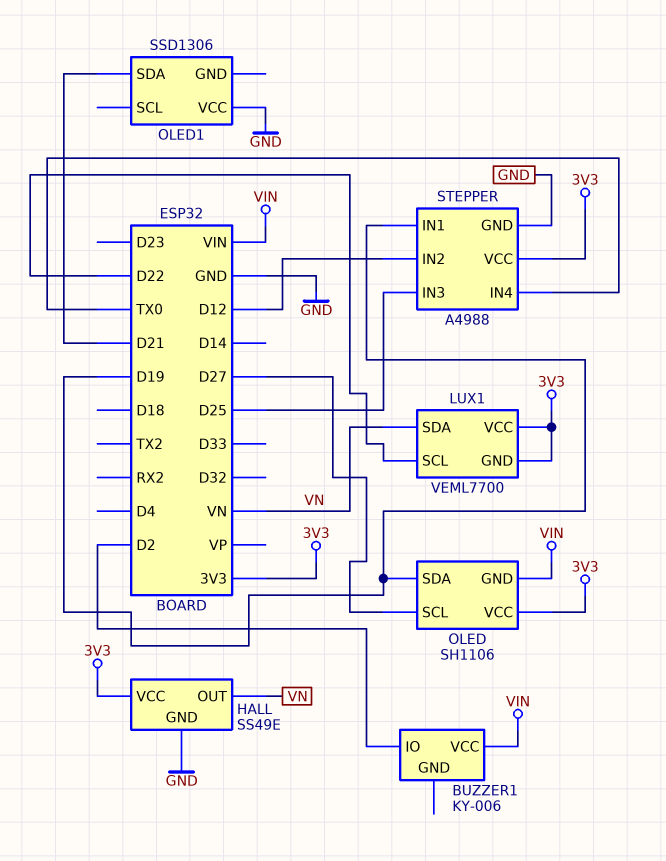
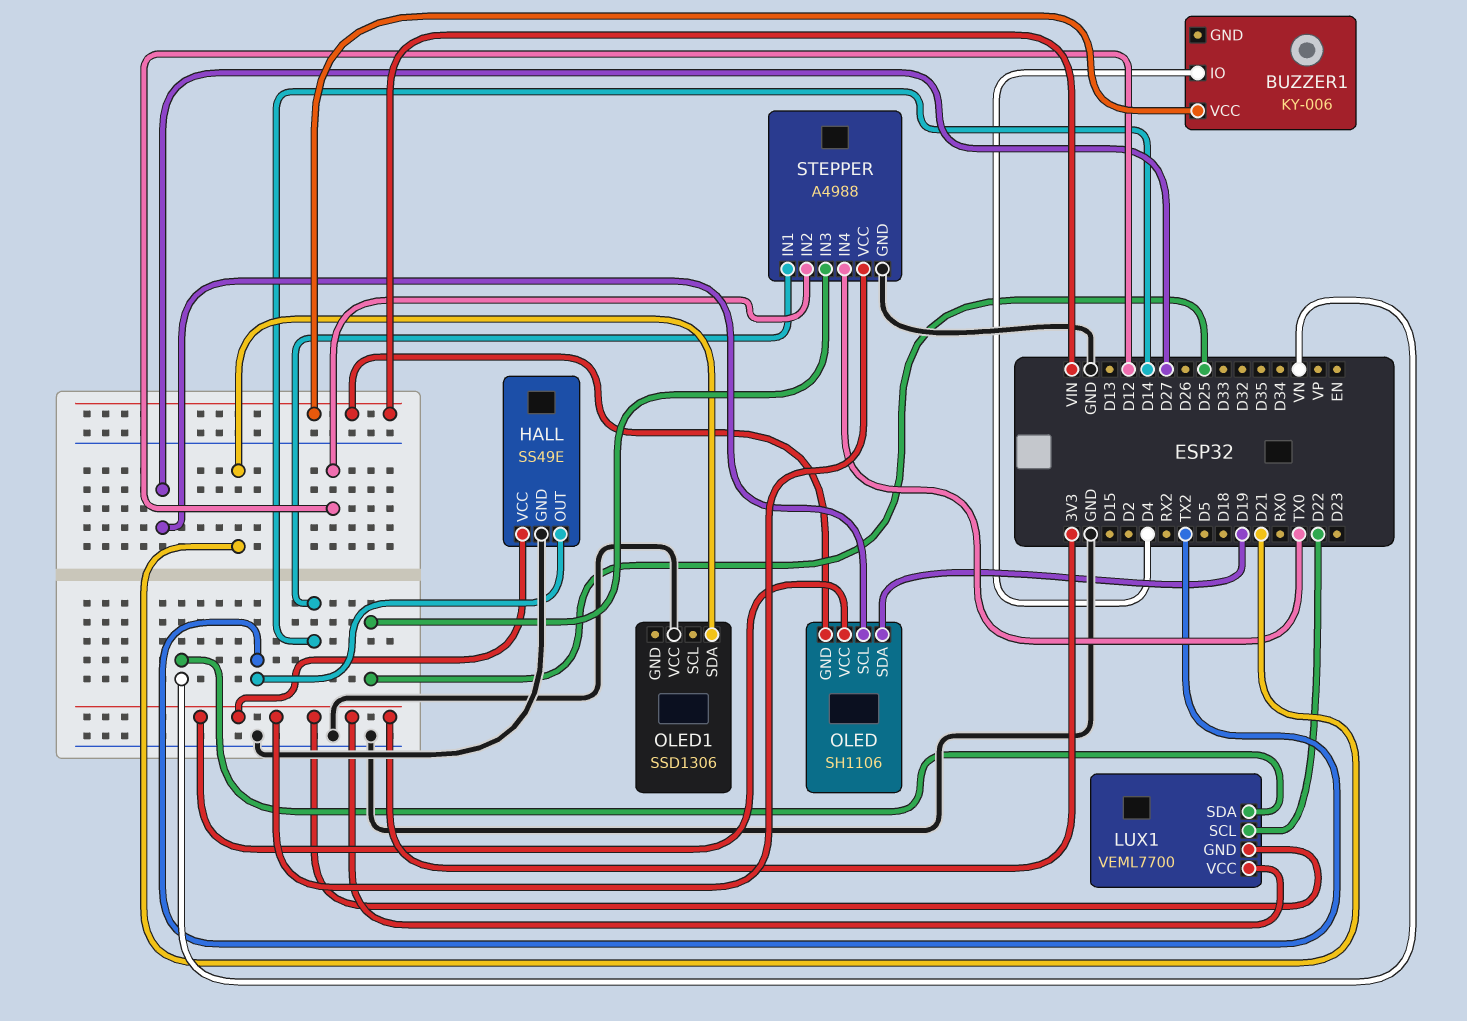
BUZZER1 pin IO: D2 -> D4
HALL pin OUT: VN -> TX2
STEPPER pin IN1: D19 -> D14

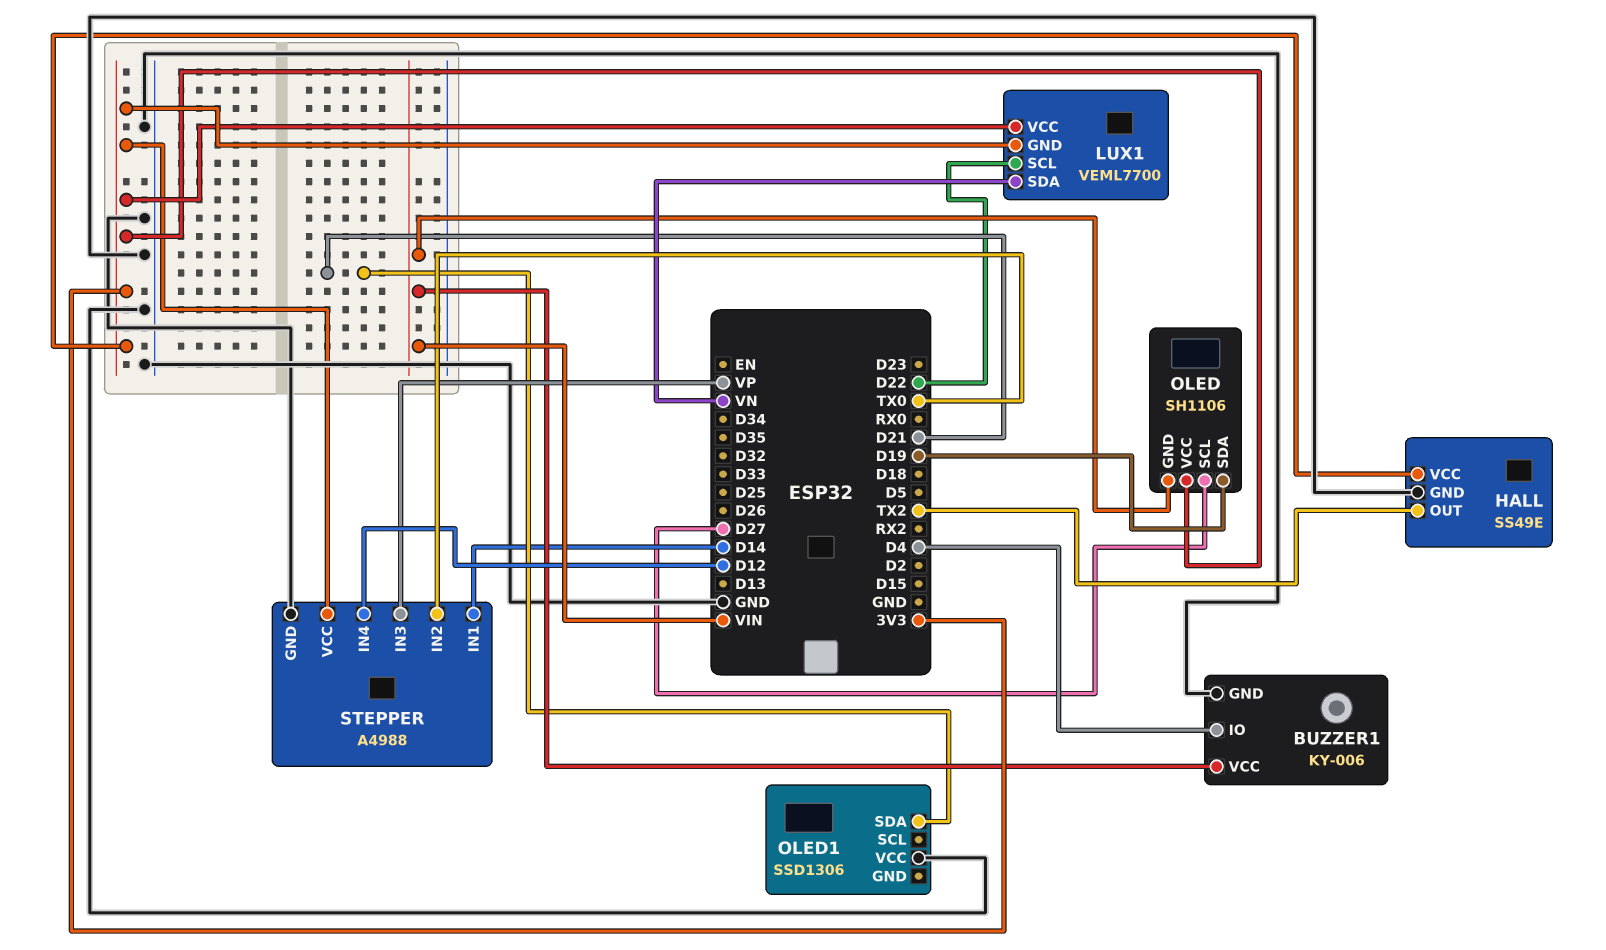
BUZZER1 pin GND: none -> GND
STEPPER pin IN2: D12 -> TX0
STEPPER pin IN3: D25 -> VP
STEPPER pin IN4: TX0 -> D12

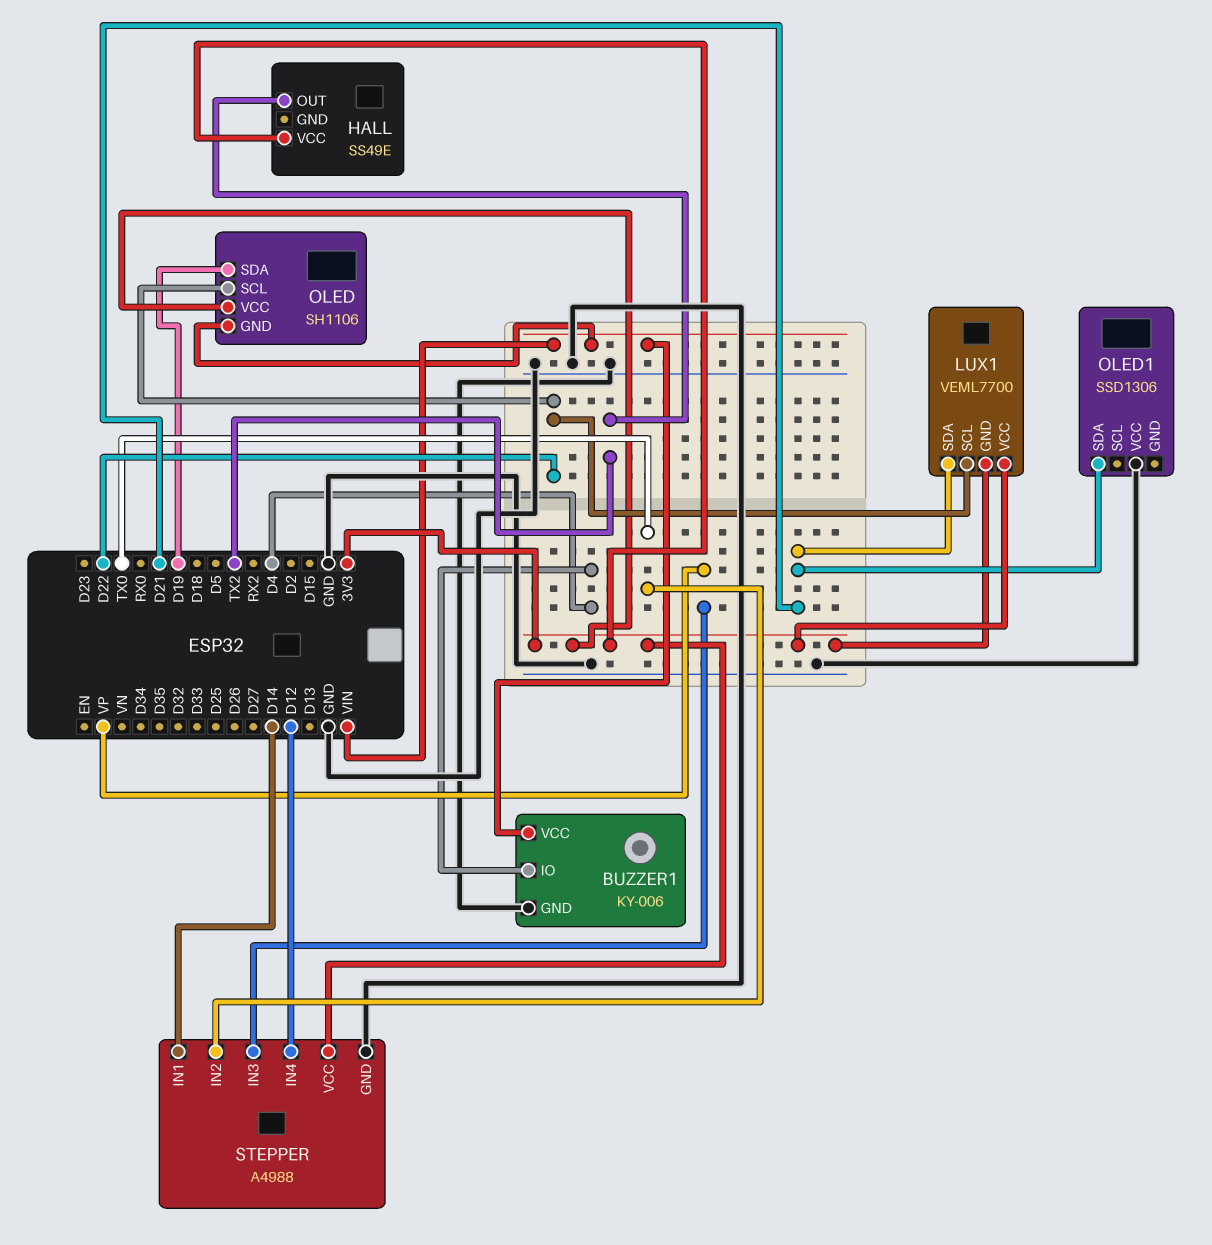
HALL pin GND: GND -> none
LUX1 pin SDA: VN -> D21
OLED pin SCL: D27 -> D22

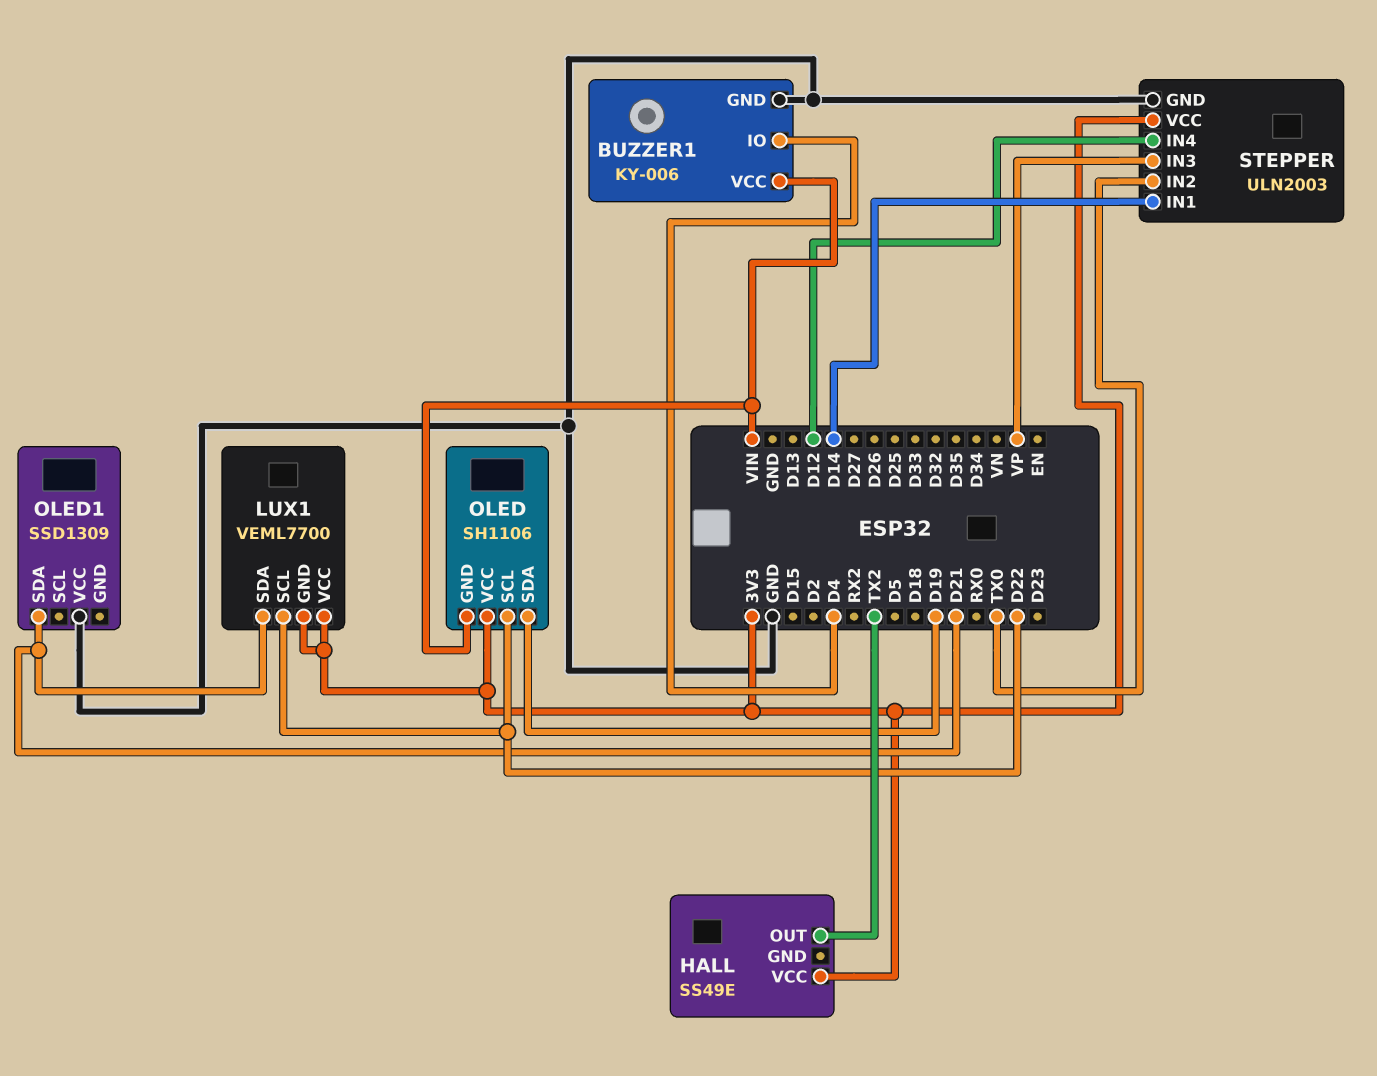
OLED1: SSD1306 -> SSD1309
STEPPER: A4988 -> ULN2003

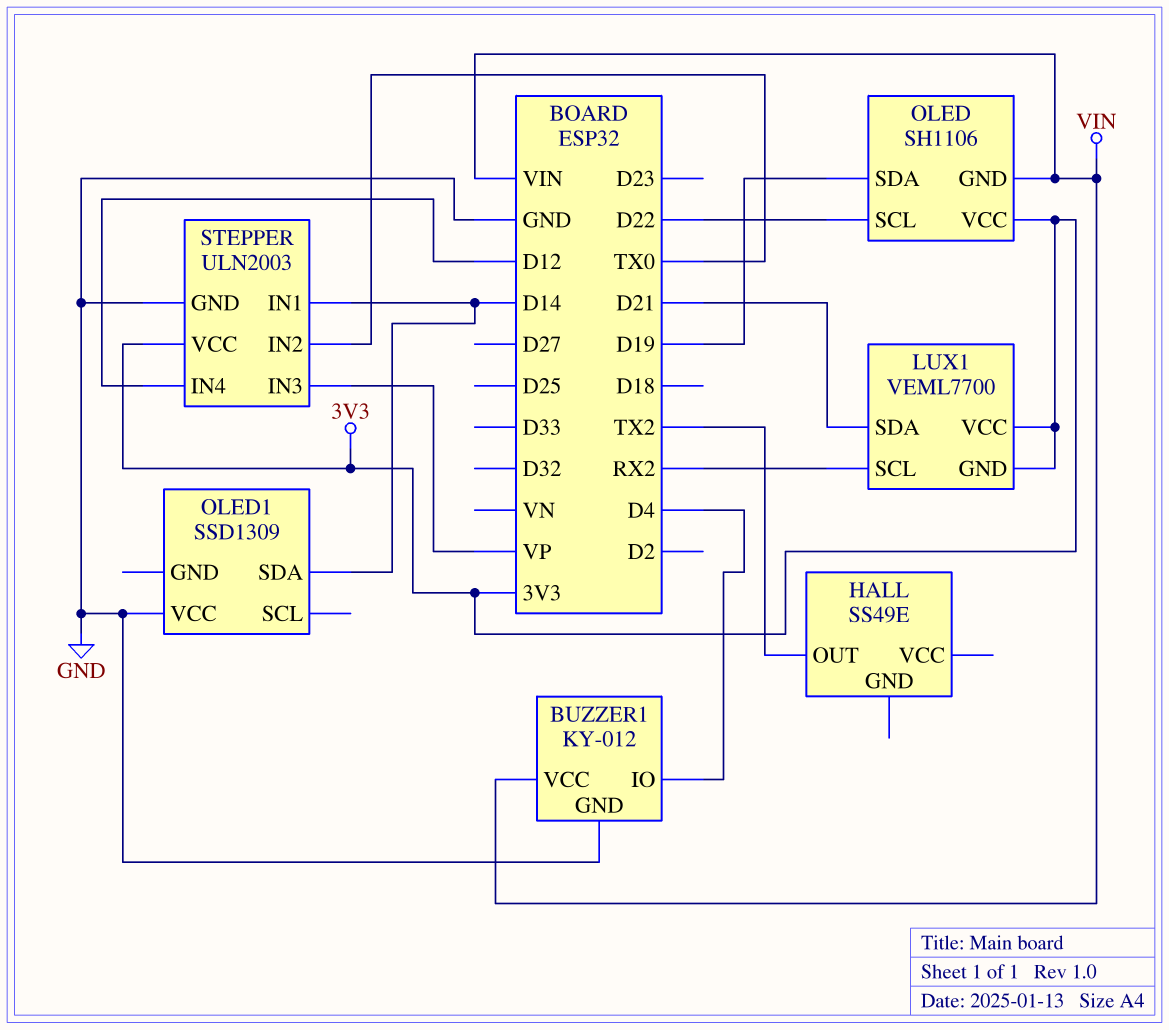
BUZZER1: KY-006 -> KY-012
HALL pin VCC: 3V3 -> none
LUX1 pin SCL: D22 -> RX2
OLED1 pin SDA: D21 -> D14

